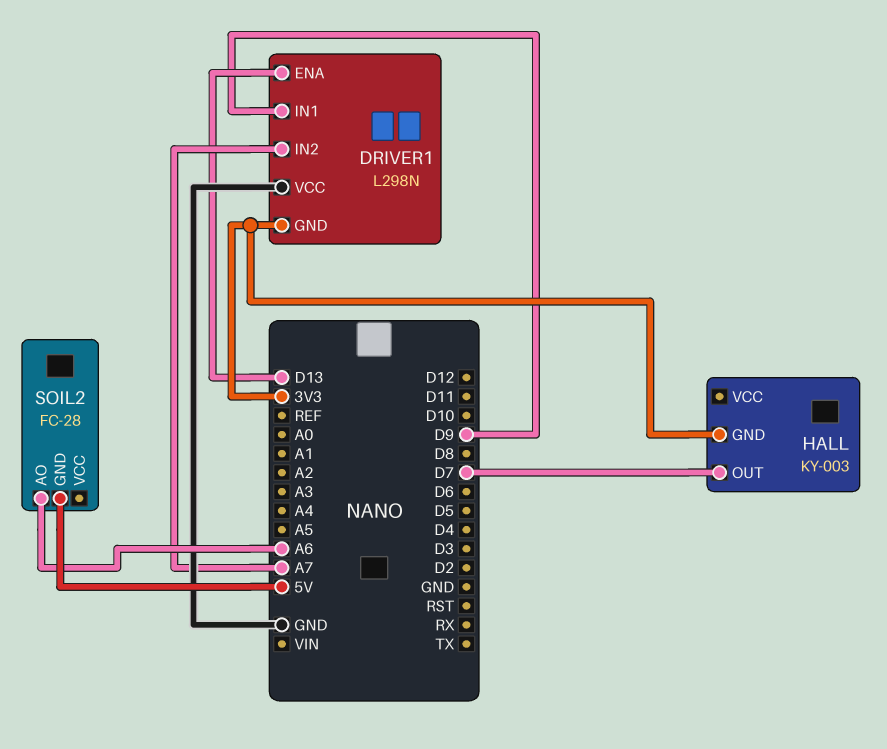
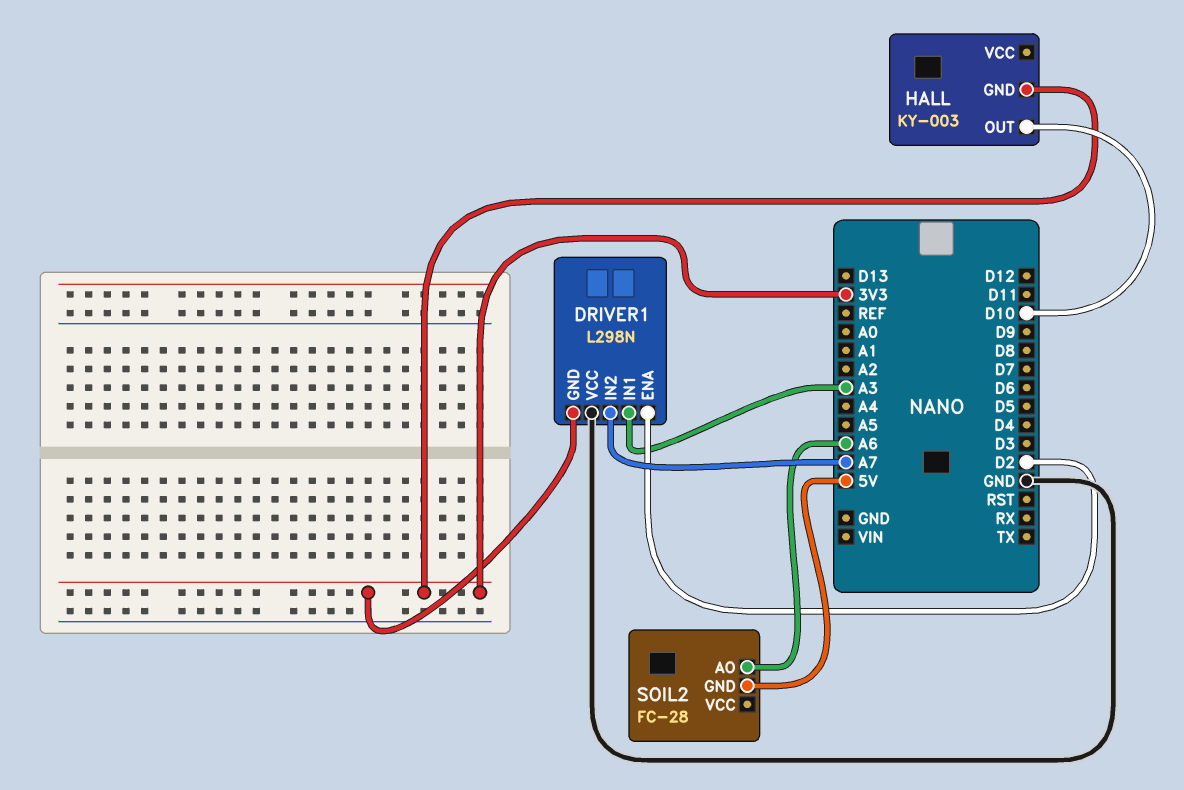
DRIVER1 pin ENA: D13 -> D2
DRIVER1 pin IN1: D9 -> A3
HALL pin OUT: D7 -> D10

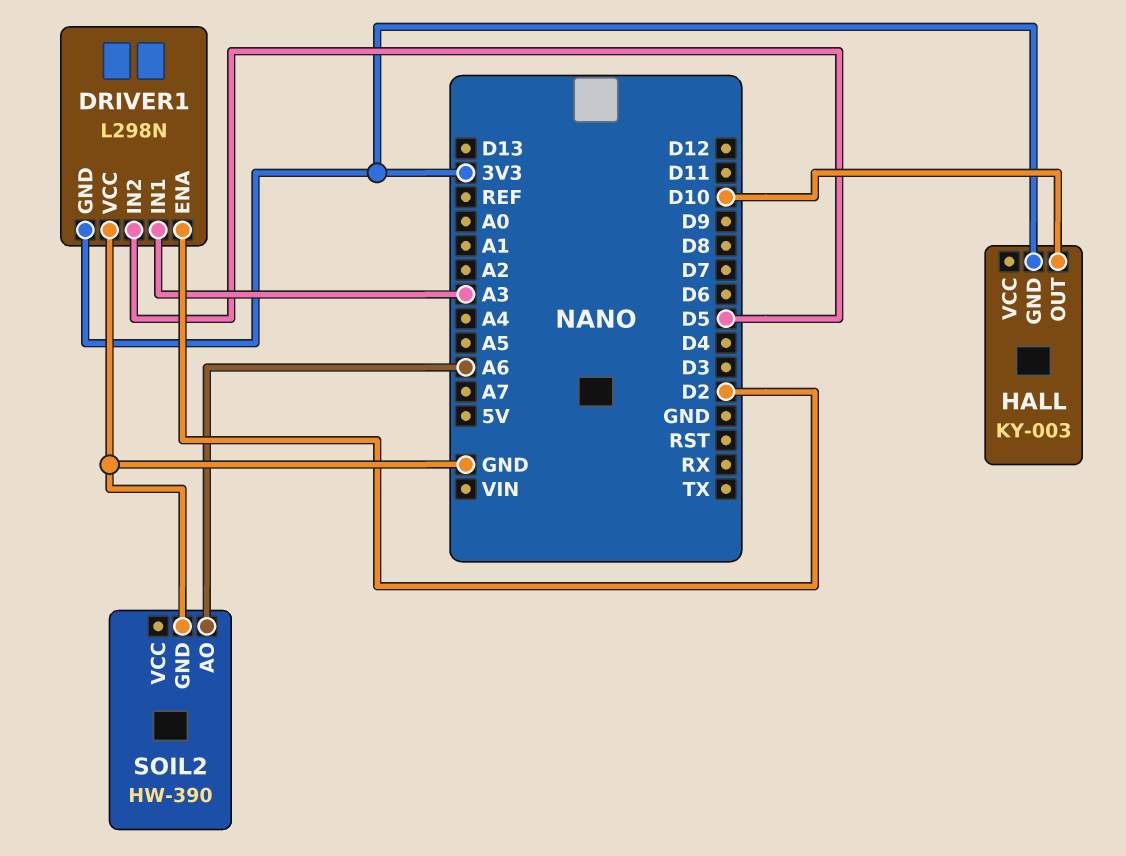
DRIVER1 pin IN2: A7 -> D5
SOIL2: FC-28 -> HW-390
SOIL2 pin GND: 5V -> GND

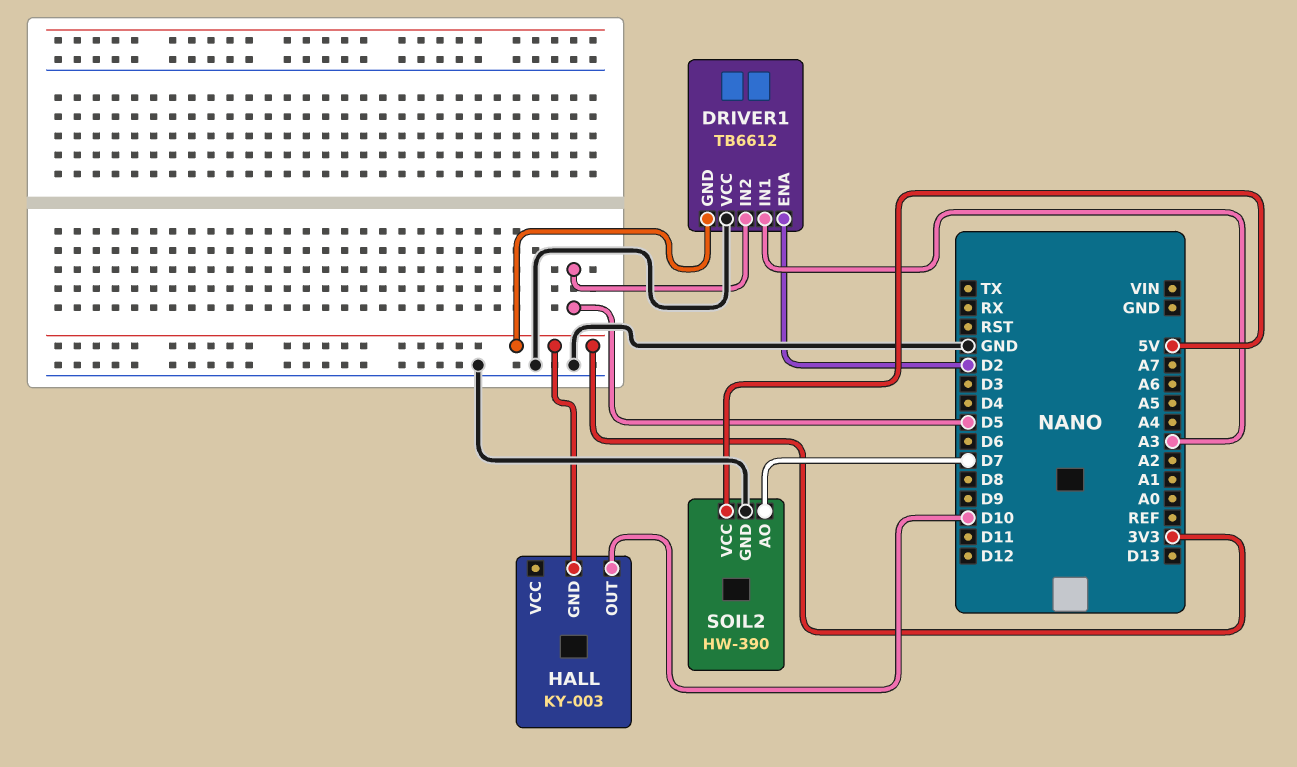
DRIVER1: L298N -> TB6612
SOIL2 pin AO: A6 -> D7
SOIL2 pin VCC: none -> 5V

